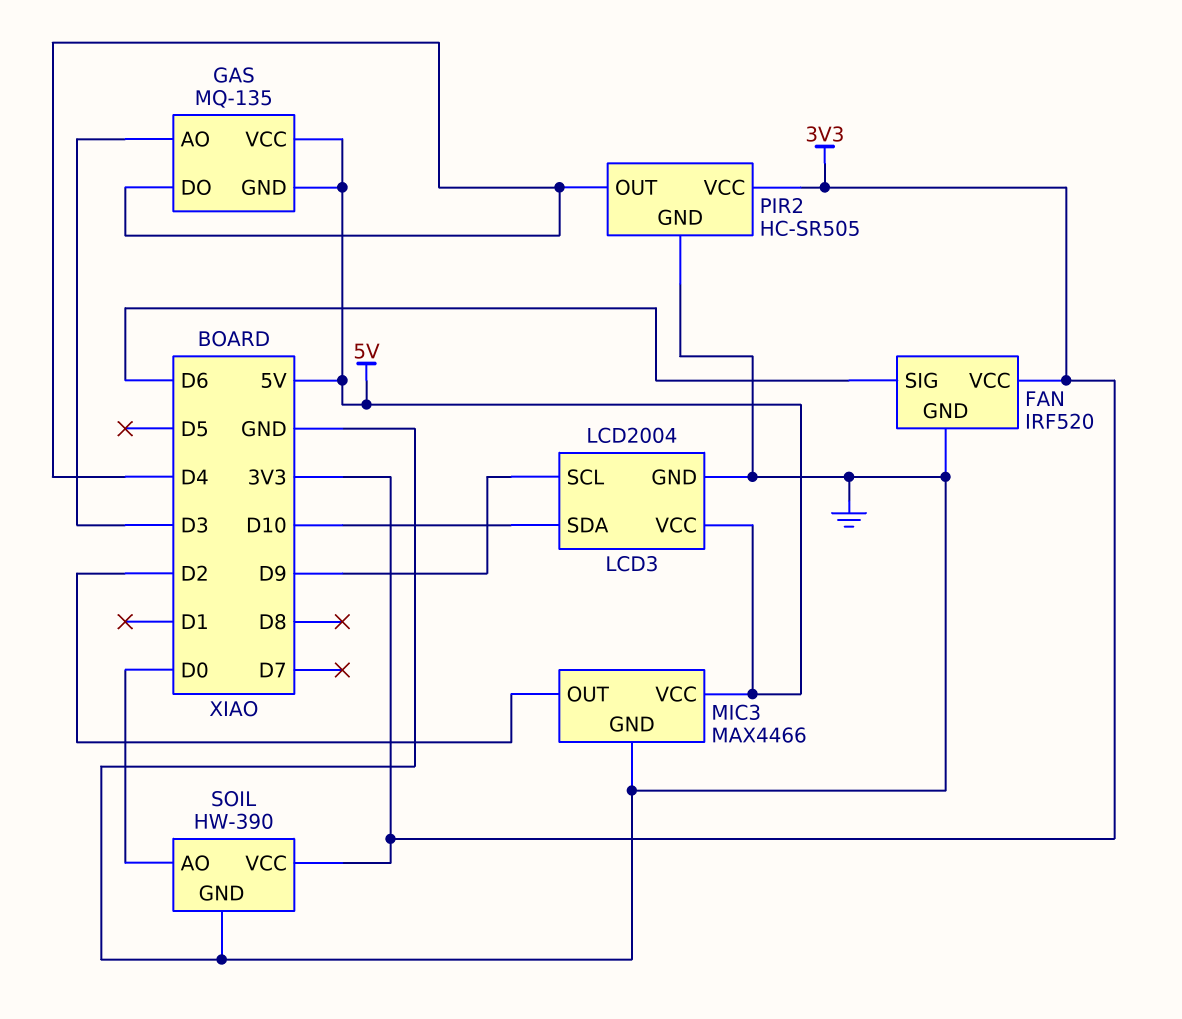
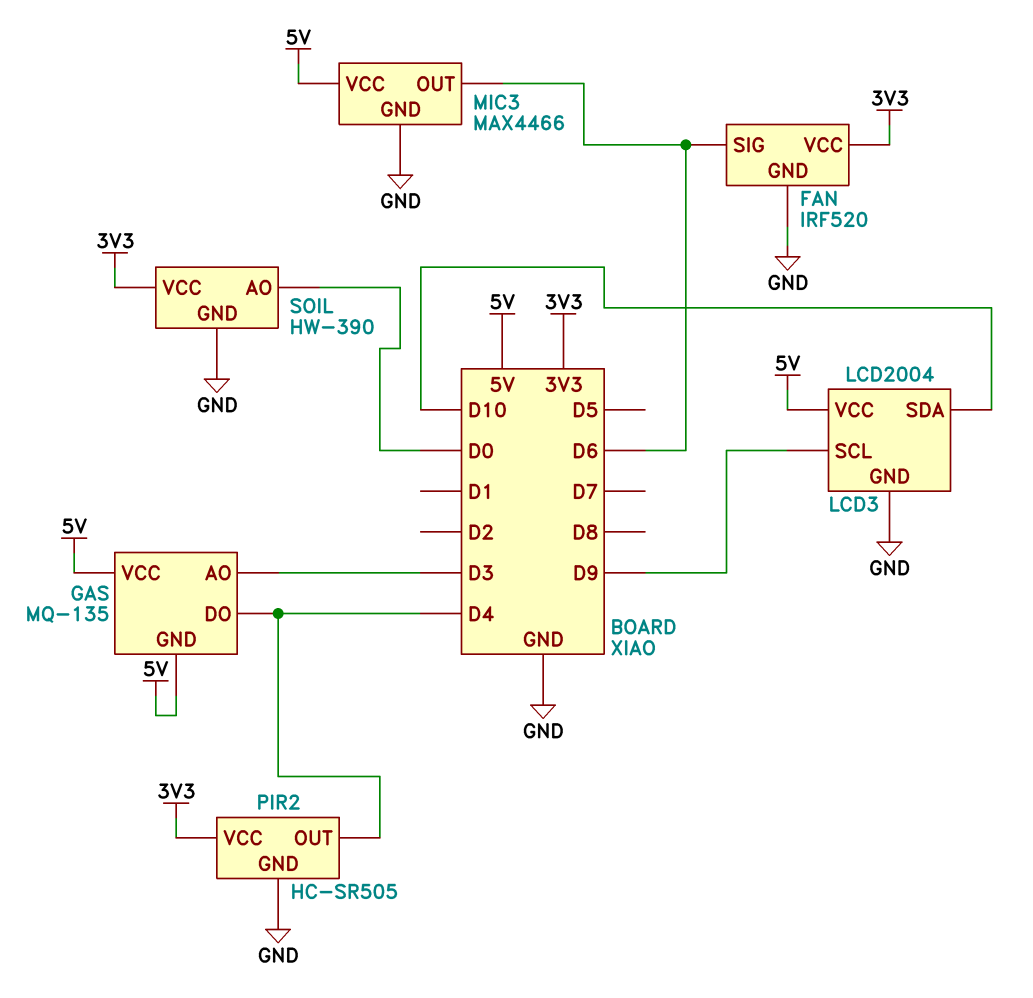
MIC3 pin OUT: D2 -> D6

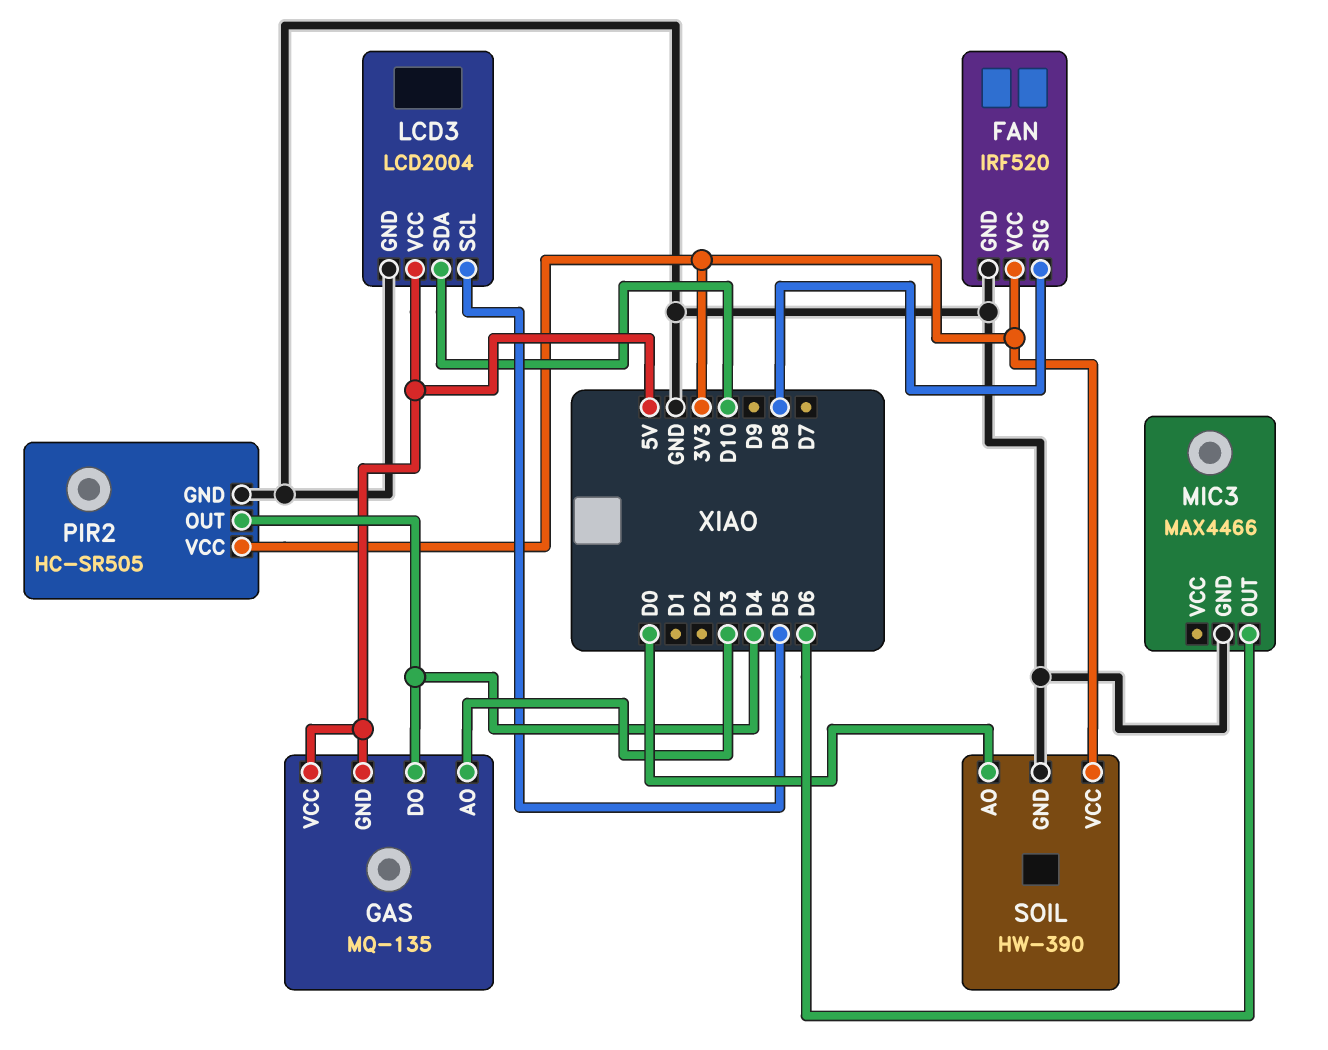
FAN pin SIG: D6 -> D8
LCD3 pin SCL: D9 -> D5
MIC3 pin VCC: 5V -> none

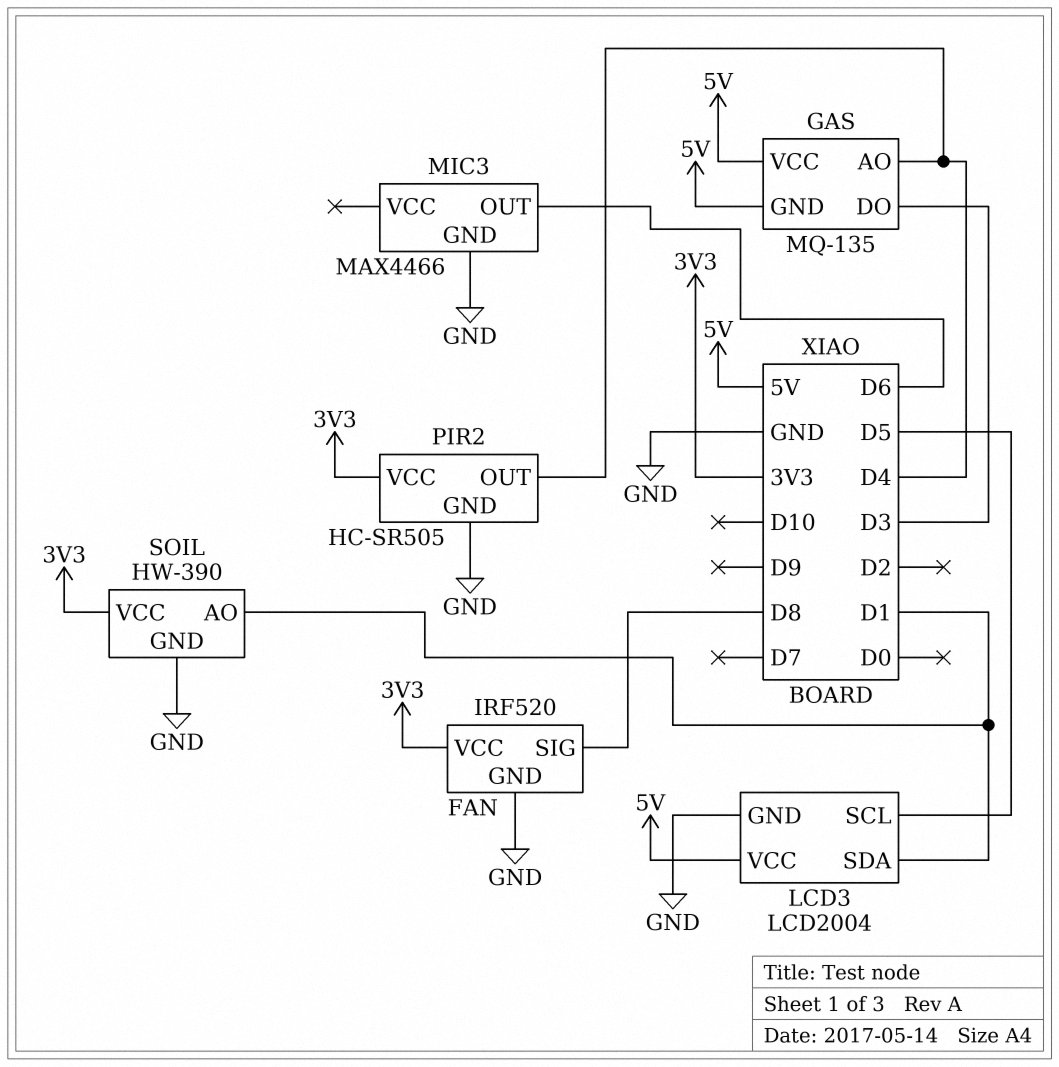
GAS pin AO: D3 -> D4
GAS pin DO: D4 -> D3
LCD3 pin SDA: D10 -> D1
SOIL pin AO: D0 -> D1

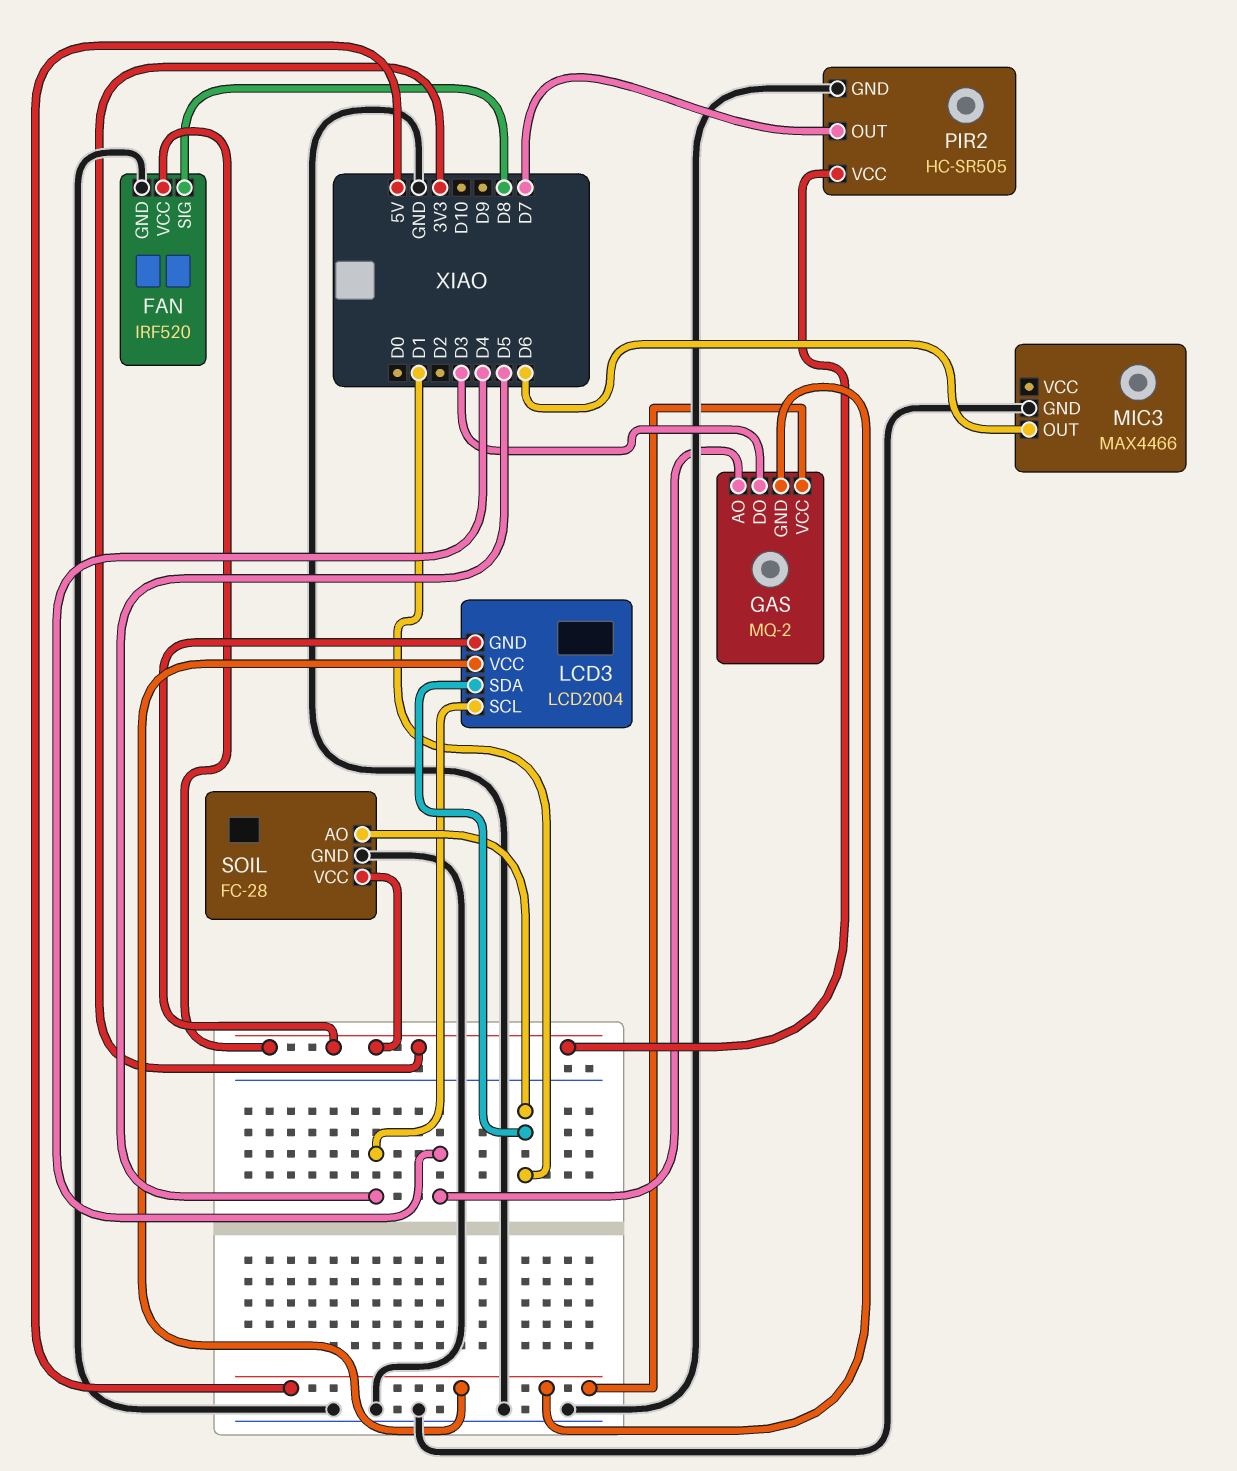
GAS: MQ-135 -> MQ-2
LCD3 pin GND: GND -> 3V3
PIR2 pin OUT: D4 -> D7
SOIL: HW-390 -> FC-28

